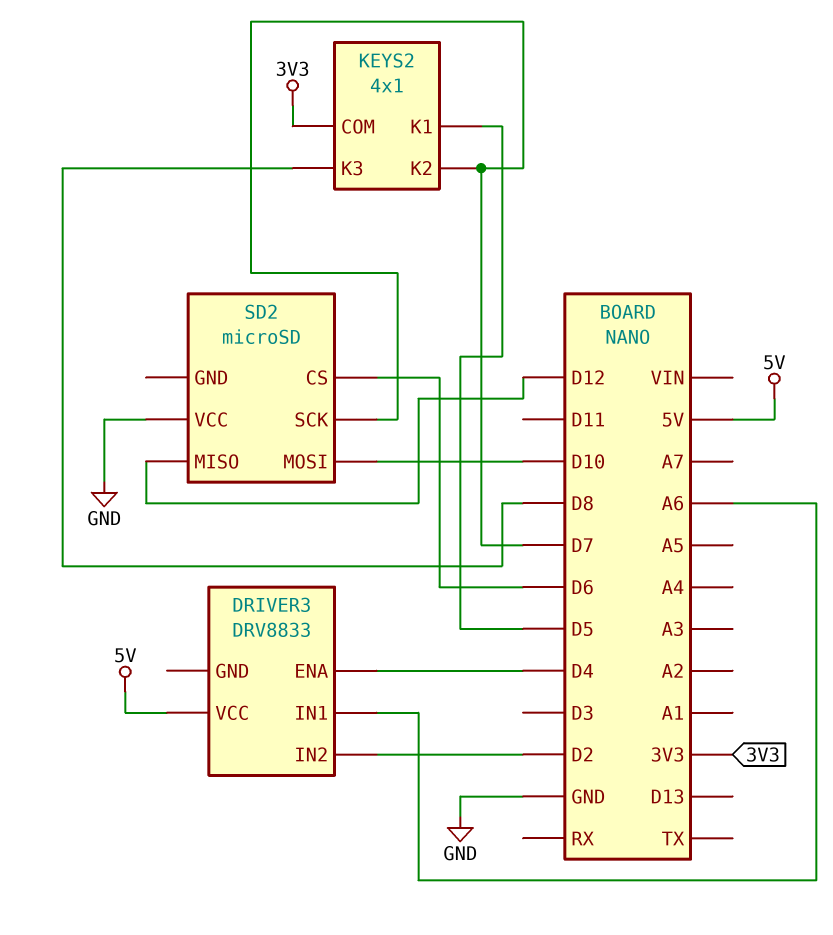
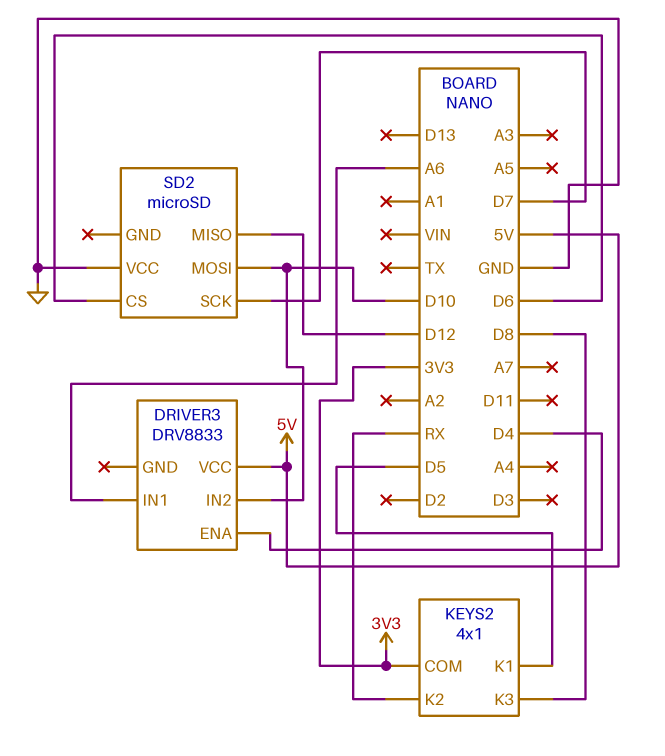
DRIVER3 pin IN2: D2 -> D10
KEYS2 pin K2: D7 -> RX

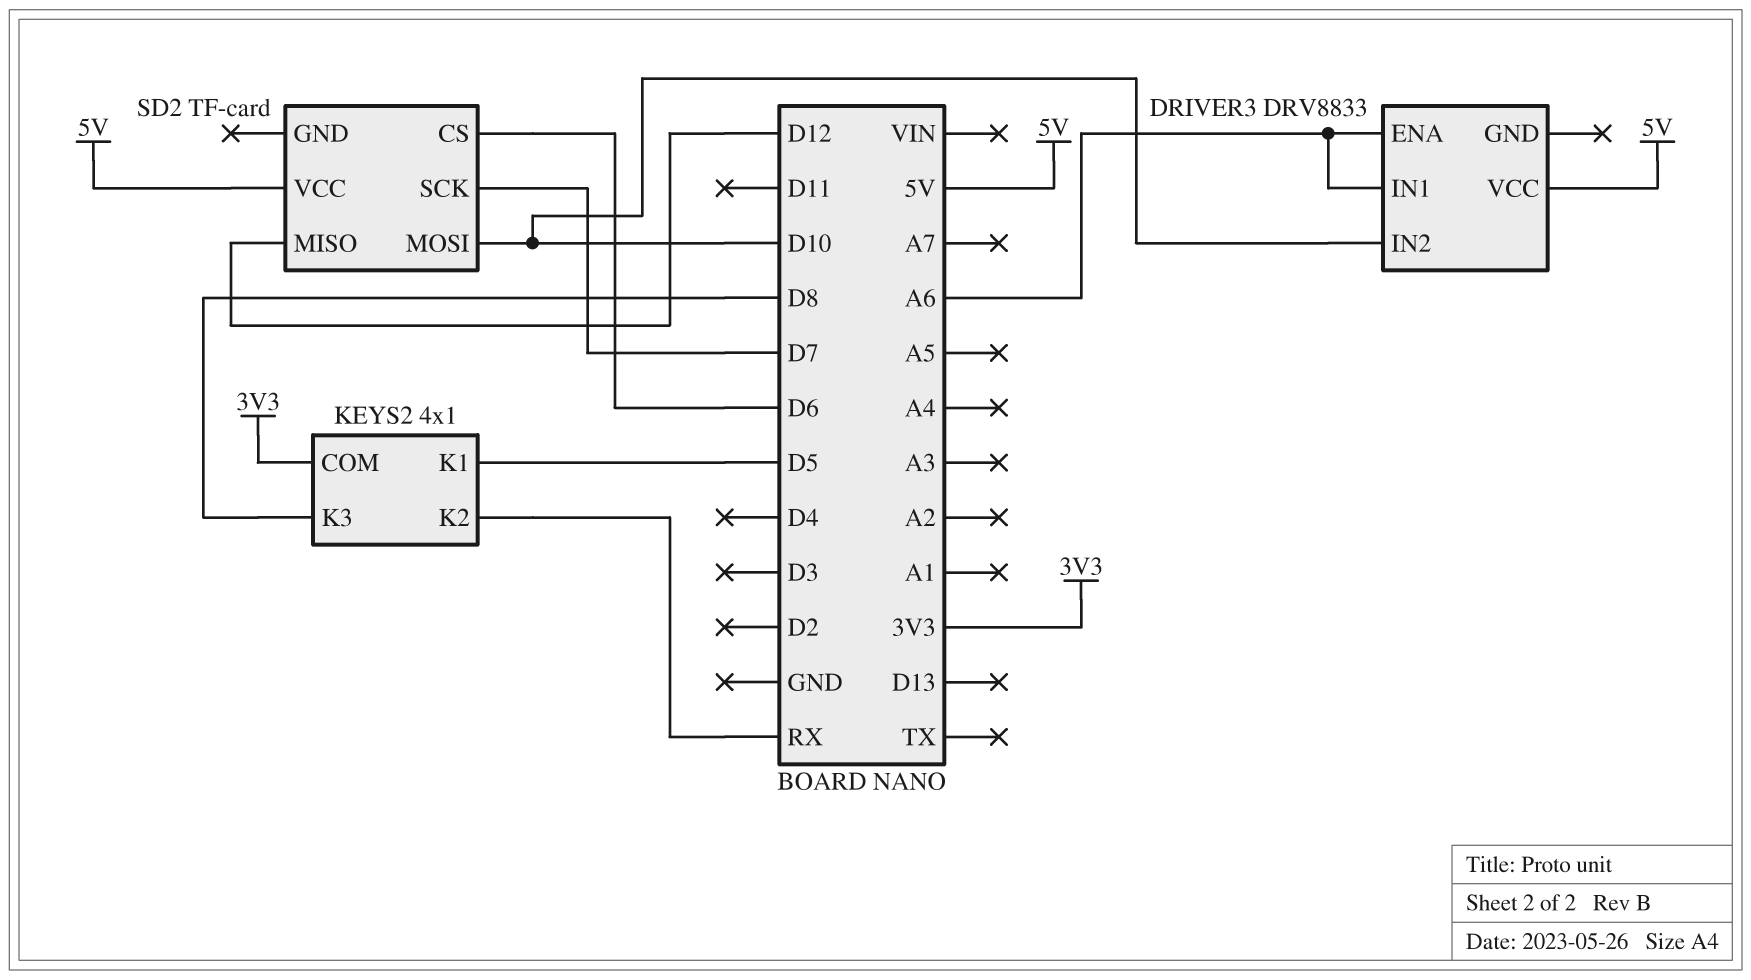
DRIVER3 pin ENA: D4 -> A6
SD2: microSD -> TF-card
SD2 pin VCC: GND -> 5V

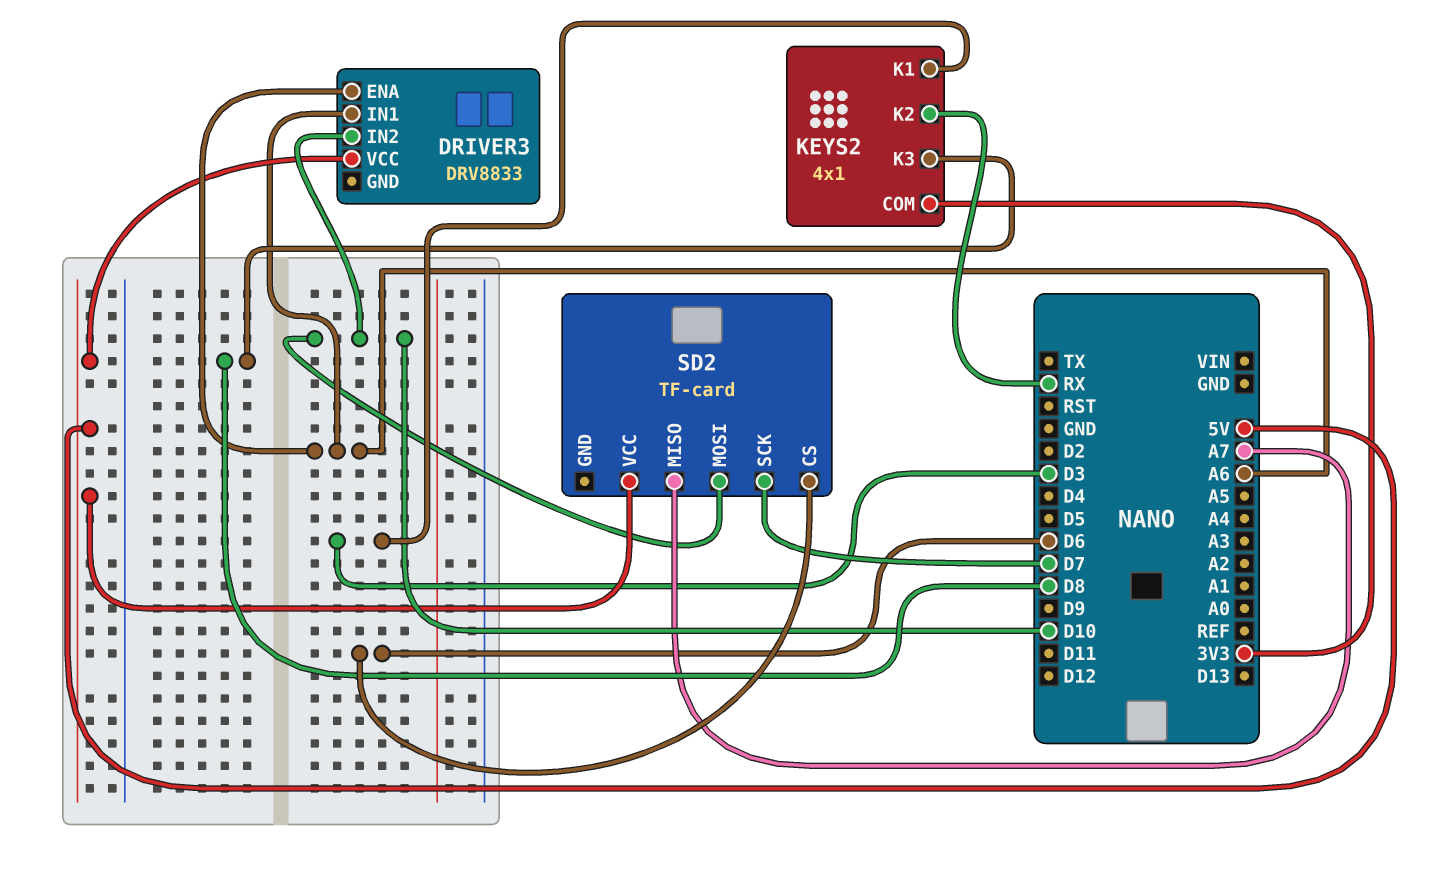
KEYS2 pin K1: D5 -> D3
SD2 pin MISO: D12 -> A7

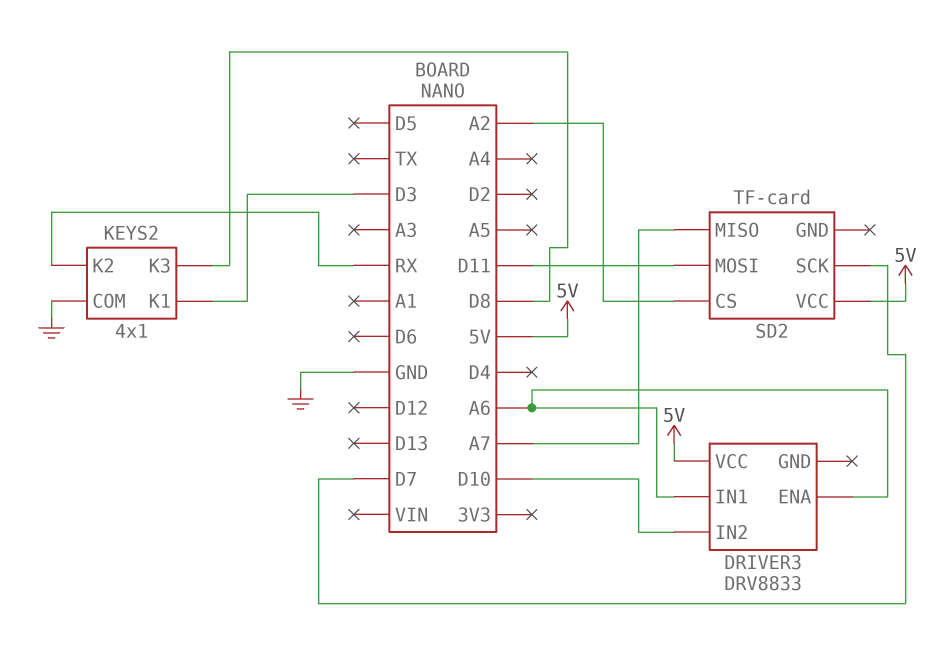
KEYS2 pin COM: 3V3 -> GND
SD2 pin CS: D6 -> A2
SD2 pin MOSI: D10 -> D11

